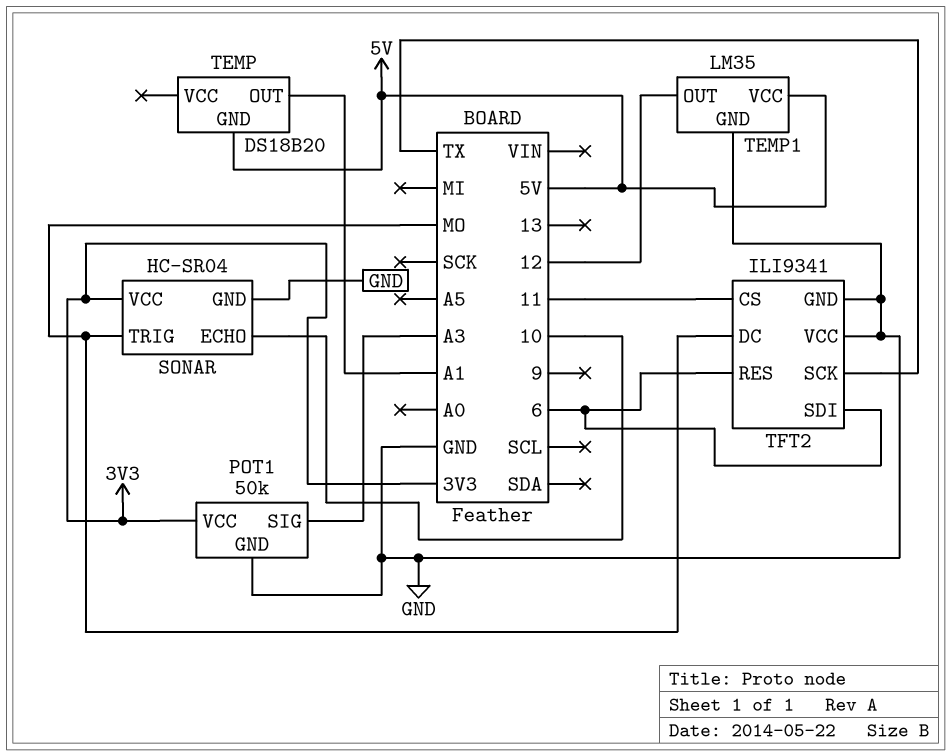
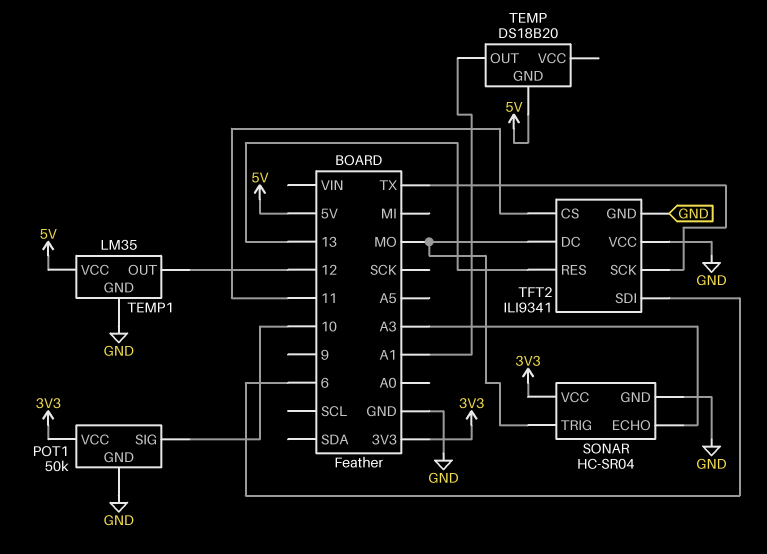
POT1 pin SIG: A3 -> 10
SONAR pin ECHO: 10 -> A3
TFT2 pin RES: 6 -> 13

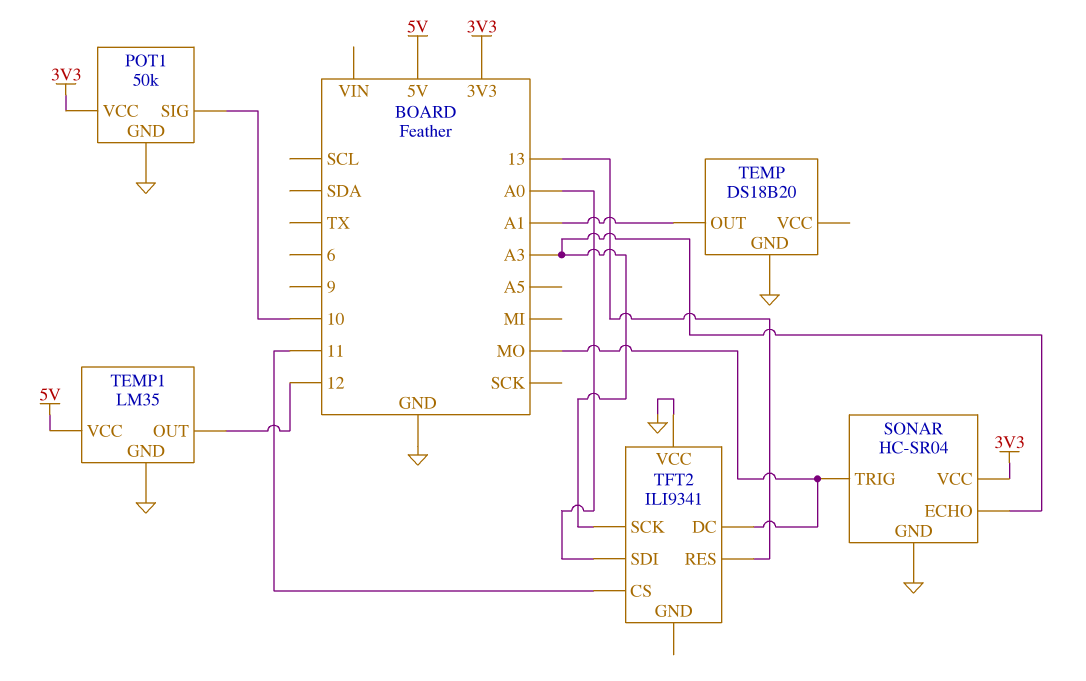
TEMP pin GND: 5V -> GND
TFT2 pin GND: GND -> none
TFT2 pin SCK: TX -> A3
TFT2 pin SDI: 6 -> A0

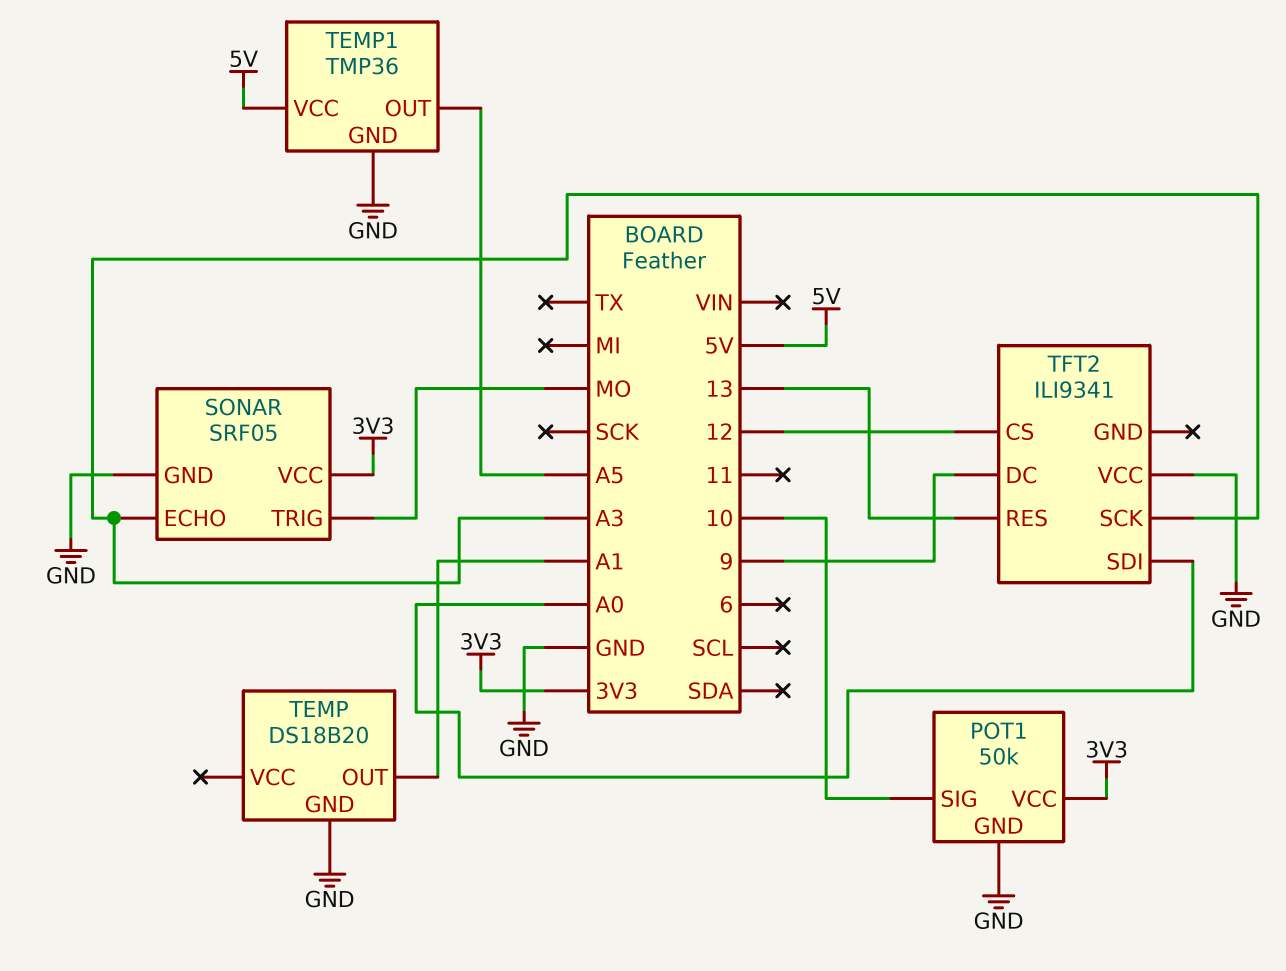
SONAR: HC-SR04 -> SRF05
TEMP1: LM35 -> TMP36
TEMP1 pin OUT: 12 -> A5
TFT2 pin CS: 11 -> 12
TFT2 pin DC: MO -> 9

